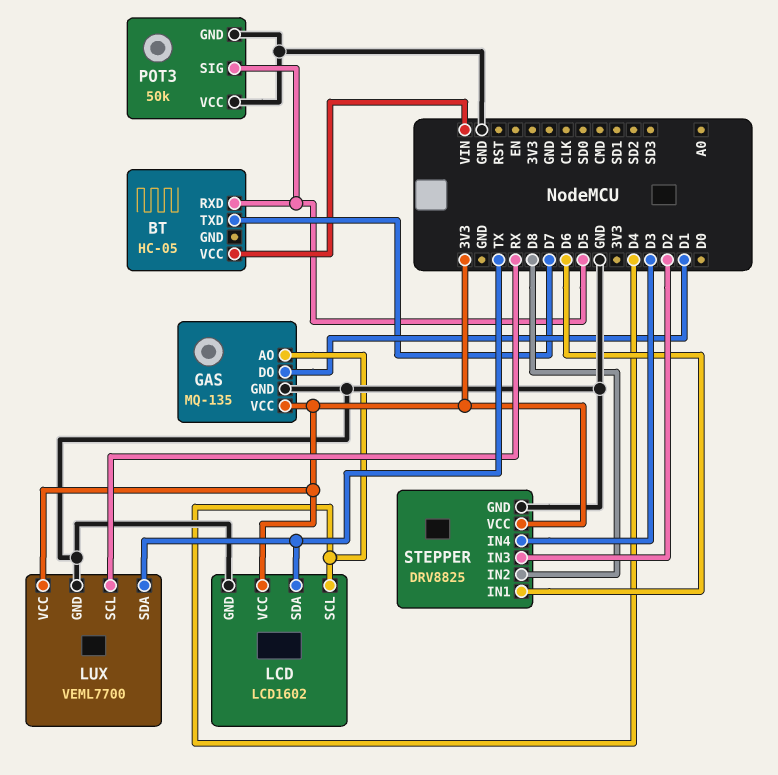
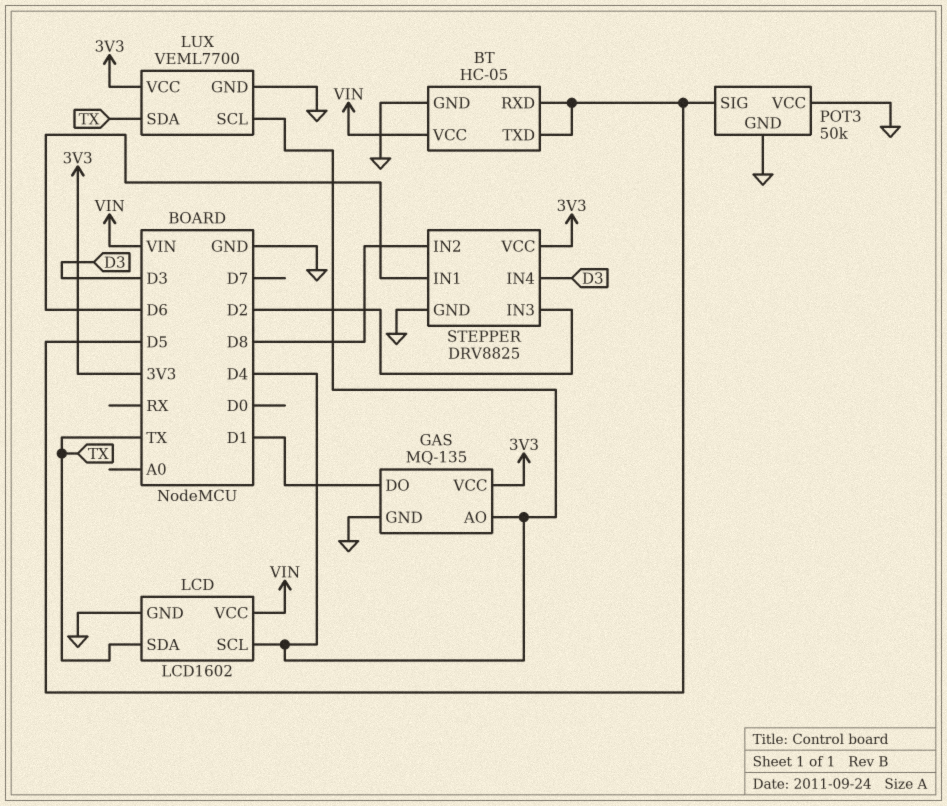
BT pin GND: none -> GND
BT pin TXD: D7 -> D5
LCD pin VCC: 3V3 -> VIN
LUX pin SCL: RX -> D4

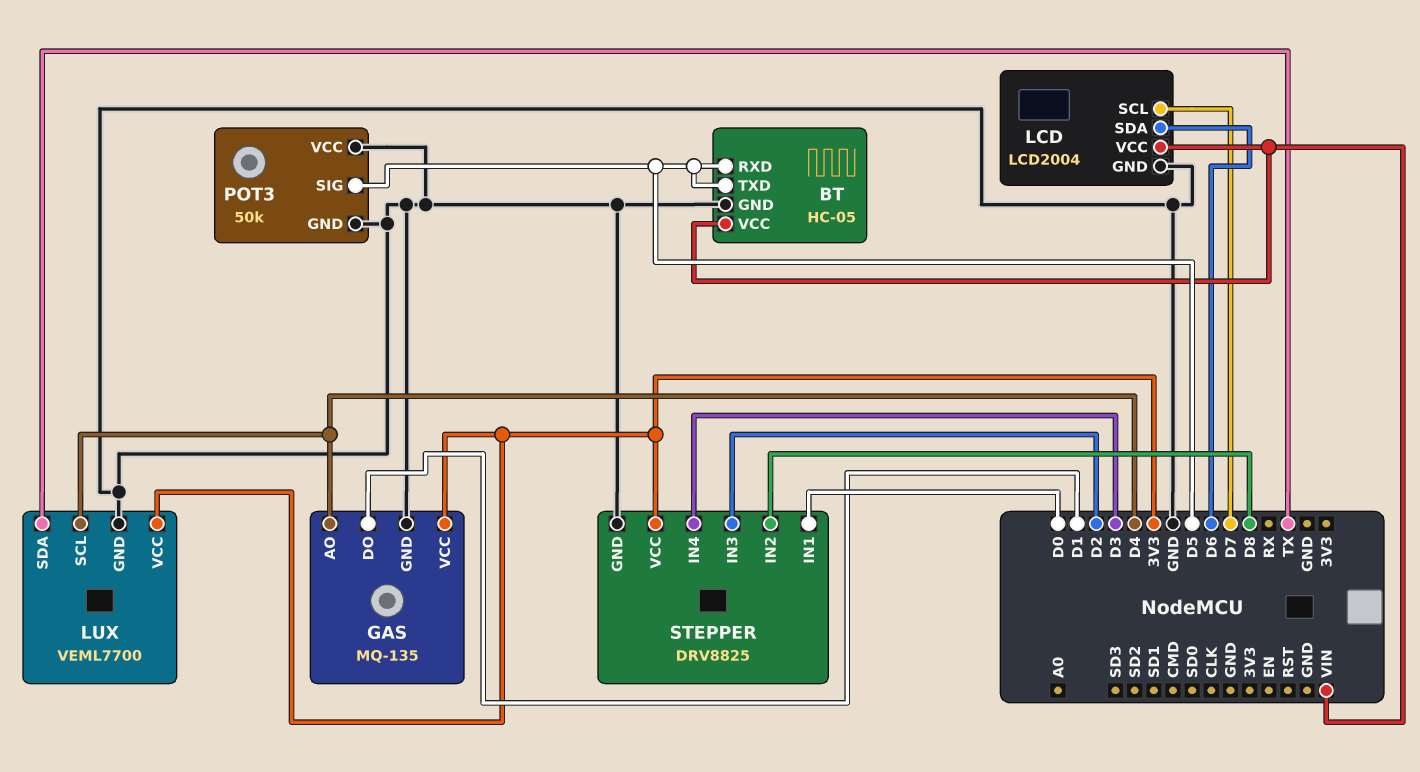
LCD: LCD1602 -> LCD2004
LCD pin SCL: D4 -> D7
LCD pin SDA: TX -> D6
STEPPER pin IN1: D6 -> D0

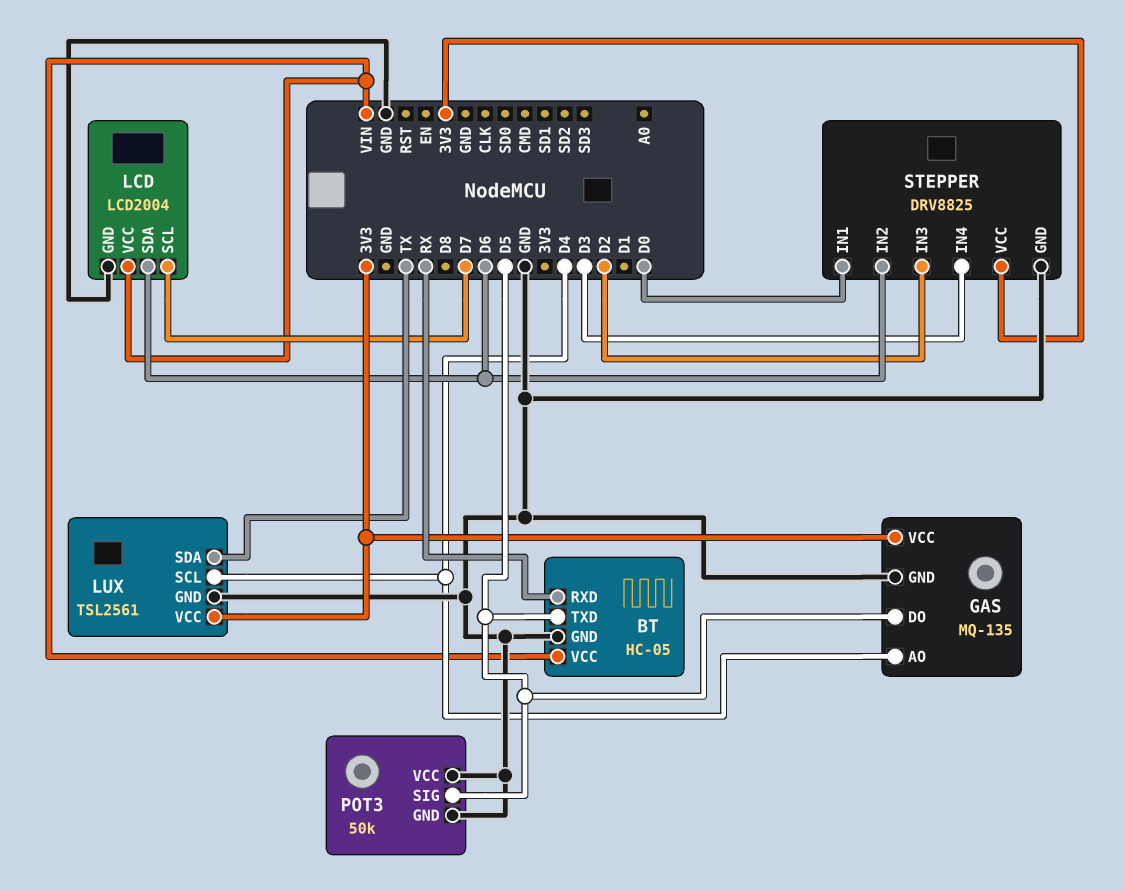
BT pin RXD: D5 -> RX
GAS pin DO: D1 -> D5
LUX: VEML7700 -> TSL2561
STEPPER pin IN2: D8 -> D6

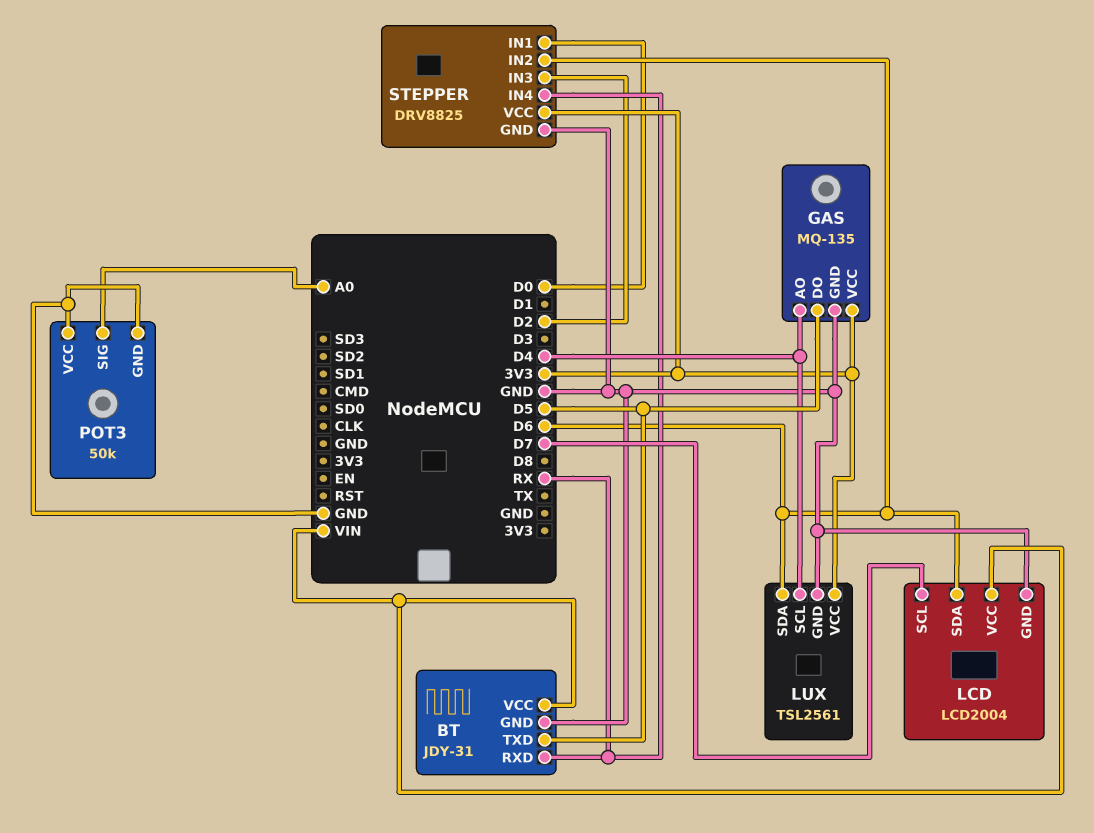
BT: HC-05 -> JDY-31
LUX pin SDA: TX -> D6
POT3 pin SIG: D5 -> A0
STEPPER pin IN4: D3 -> RX

